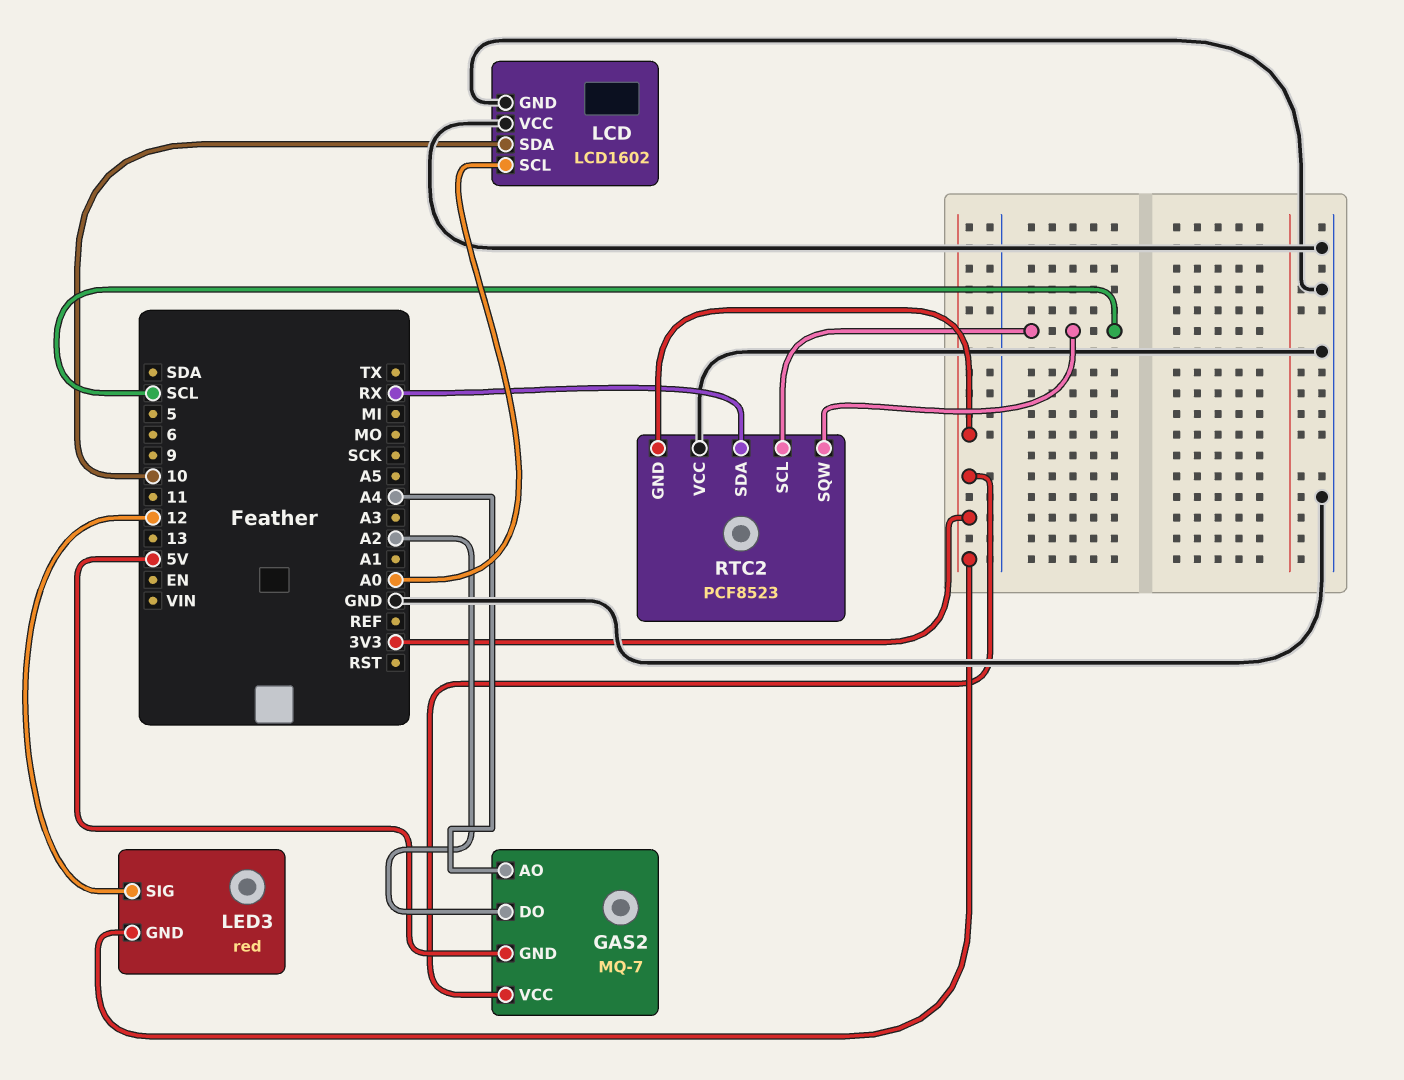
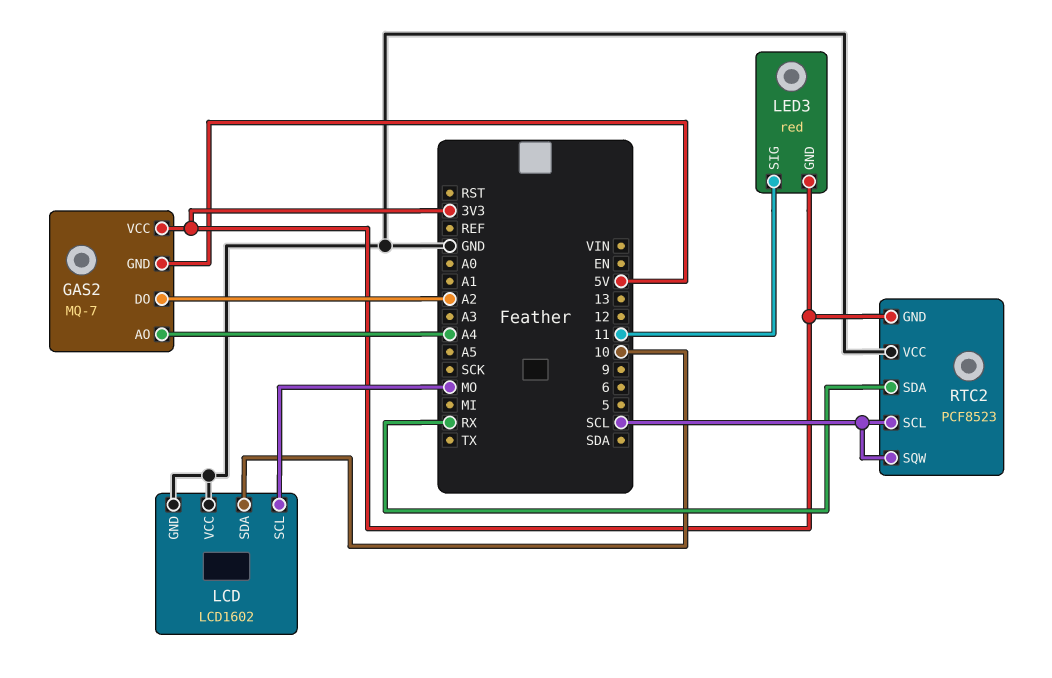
LCD pin SCL: A0 -> MO
LED3 pin SIG: 12 -> 11

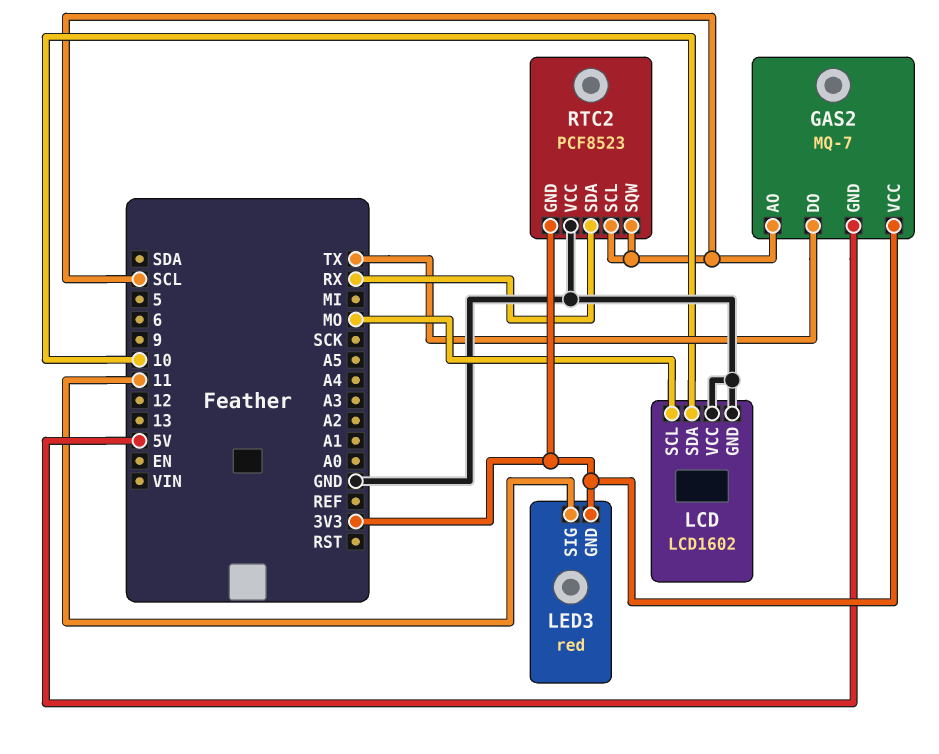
GAS2 pin AO: A4 -> SCL
GAS2 pin DO: A2 -> TX

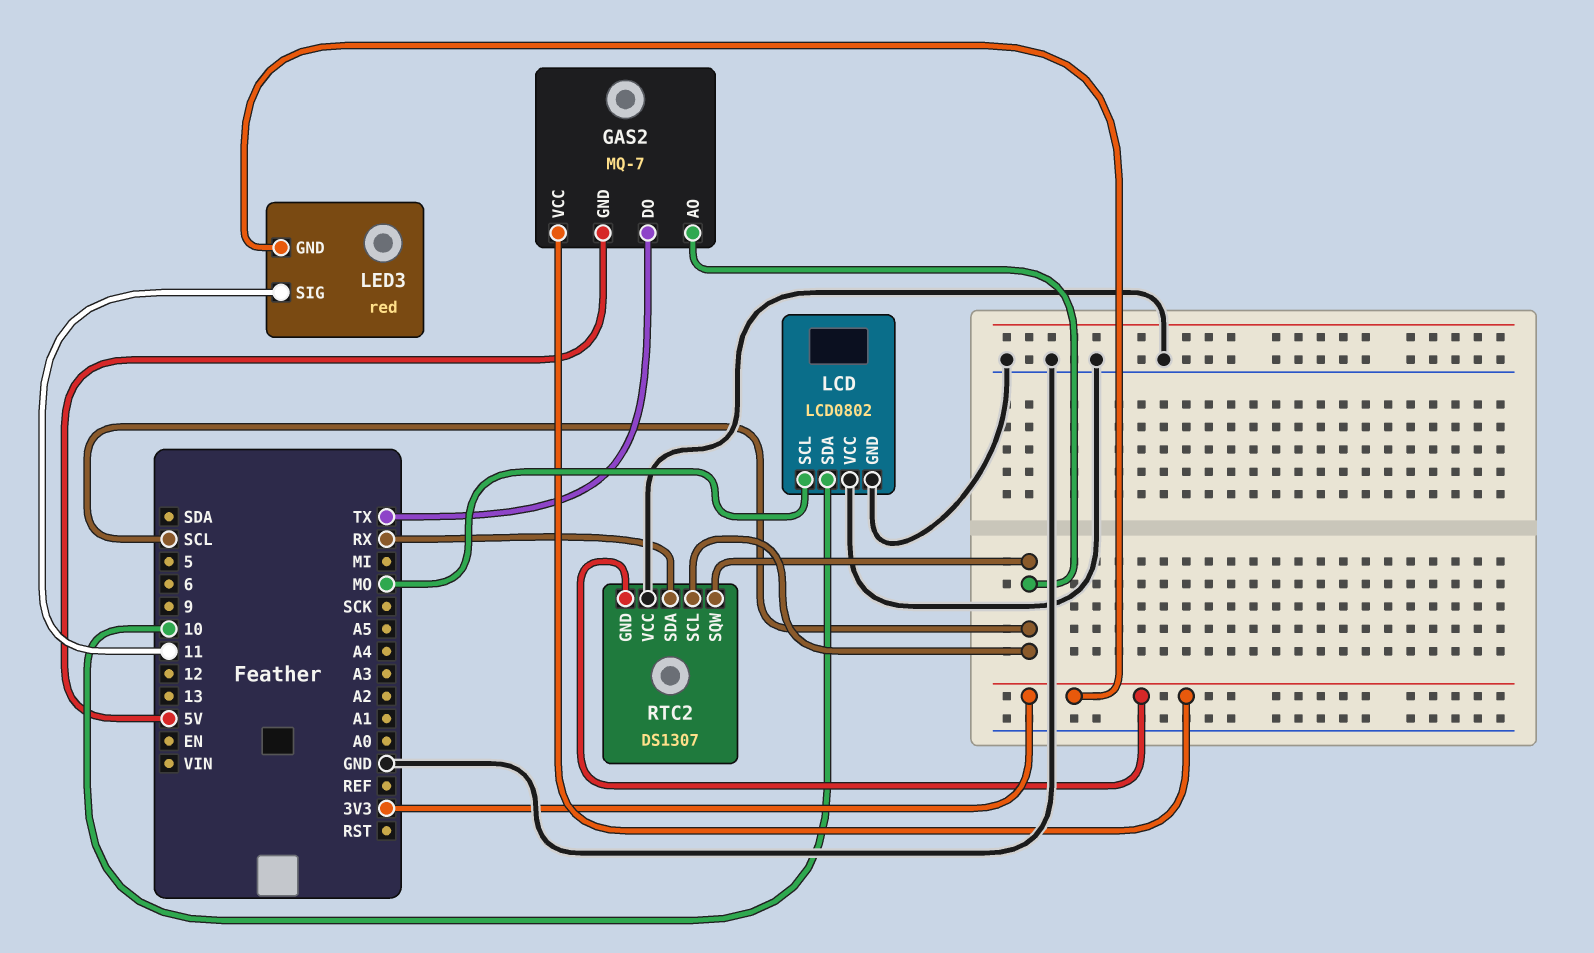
LCD: LCD1602 -> LCD0802
RTC2: PCF8523 -> DS1307

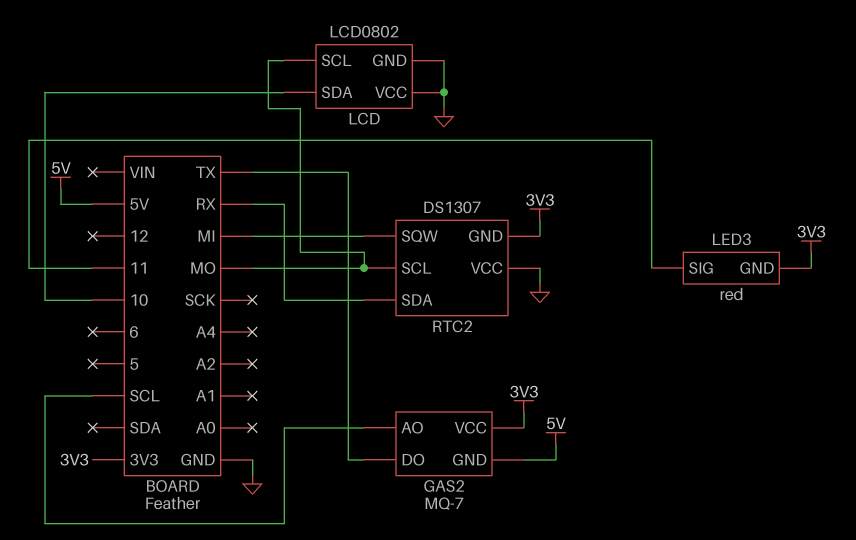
RTC2 pin SCL: SCL -> MO
RTC2 pin SQW: SCL -> MI

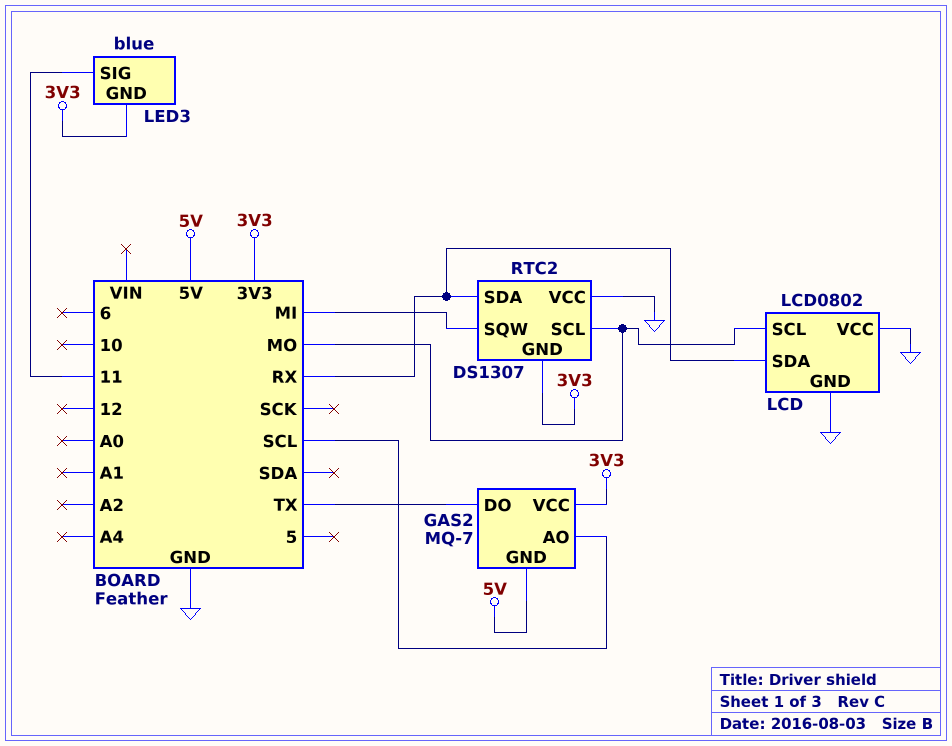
LCD pin SDA: 10 -> RX
LED3: red -> blue

